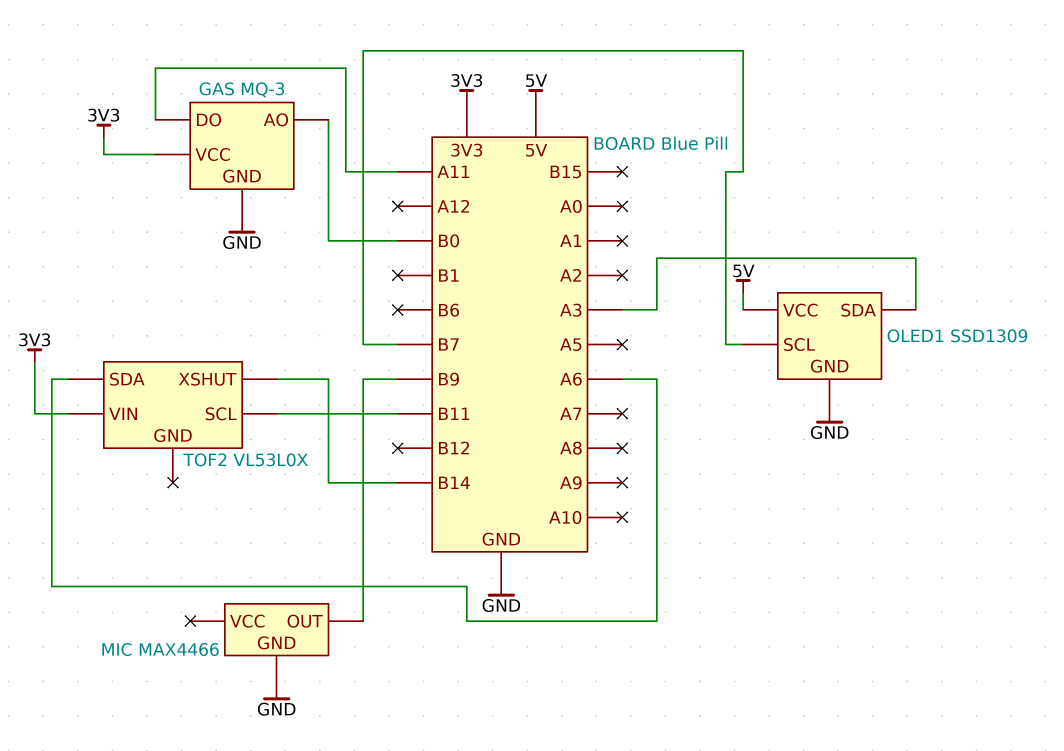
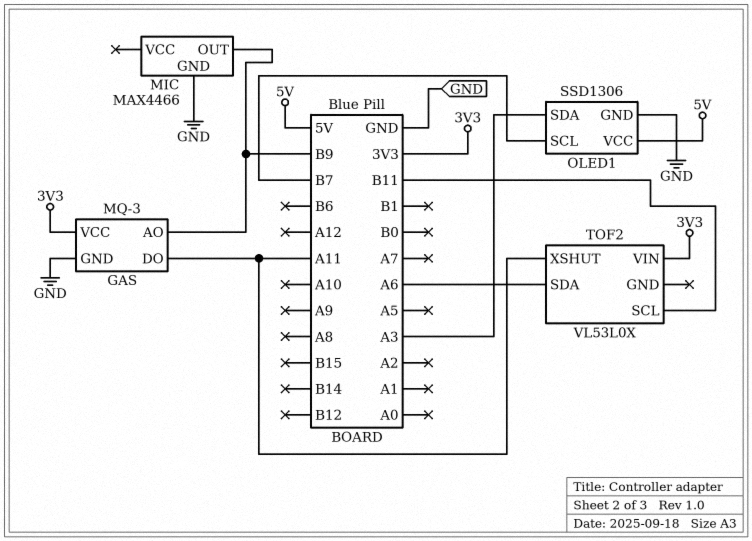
GAS pin AO: B0 -> B9
OLED1: SSD1309 -> SSD1306
TOF2 pin XSHUT: B14 -> A11

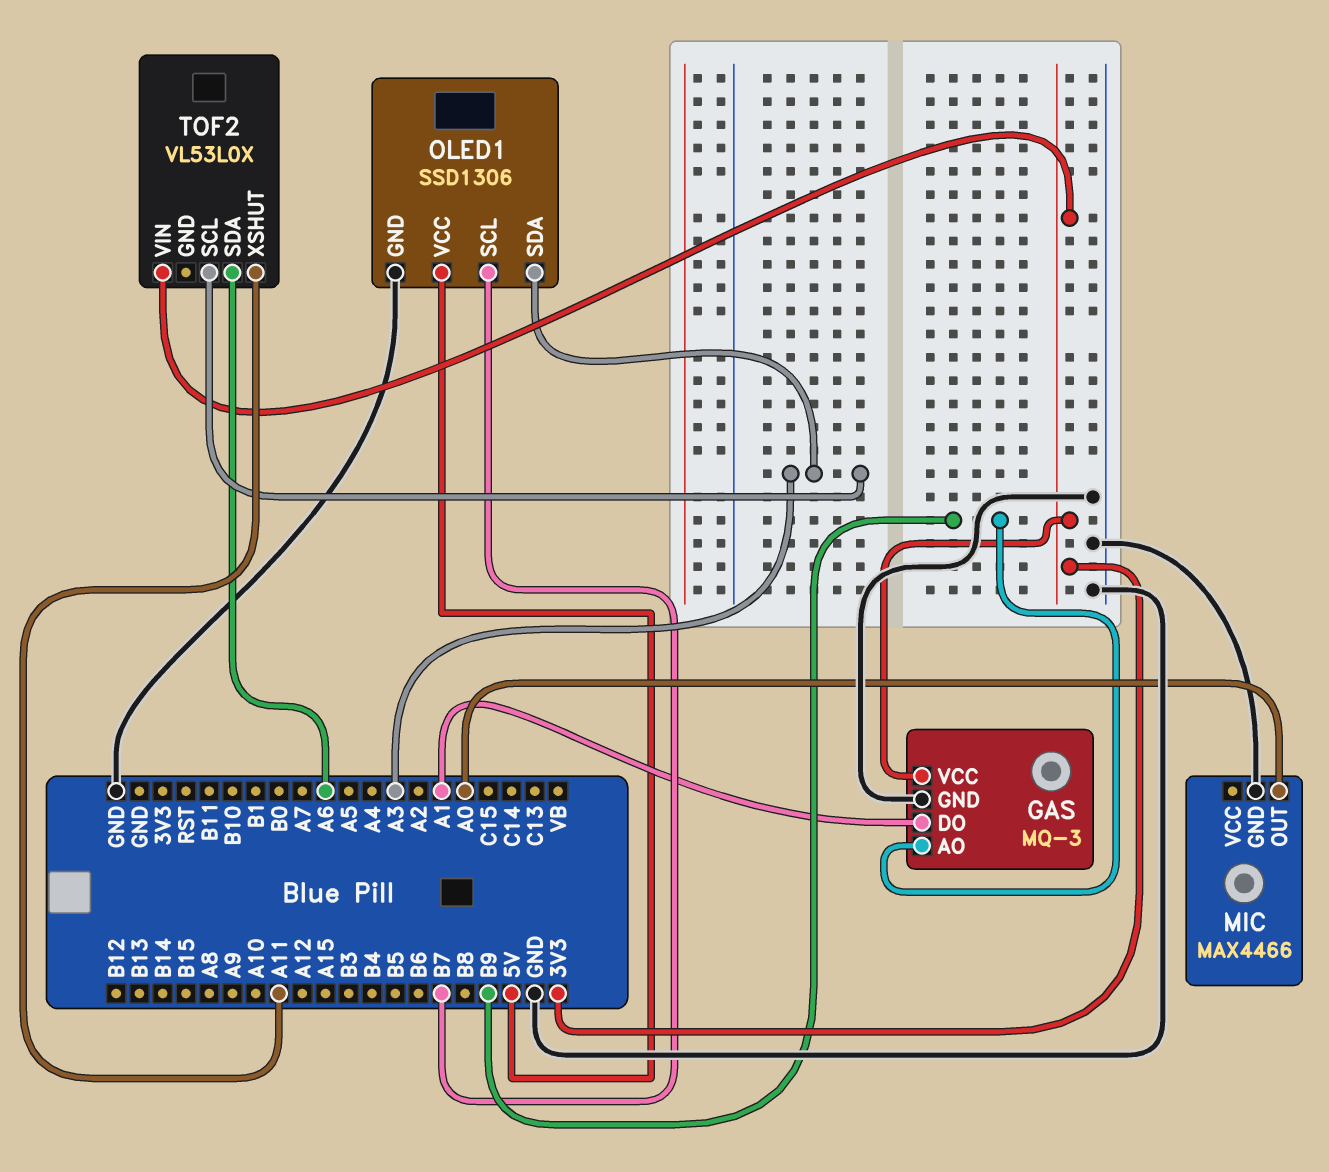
GAS pin DO: A11 -> A1
MIC pin OUT: B9 -> A0
TOF2 pin SCL: B11 -> A3

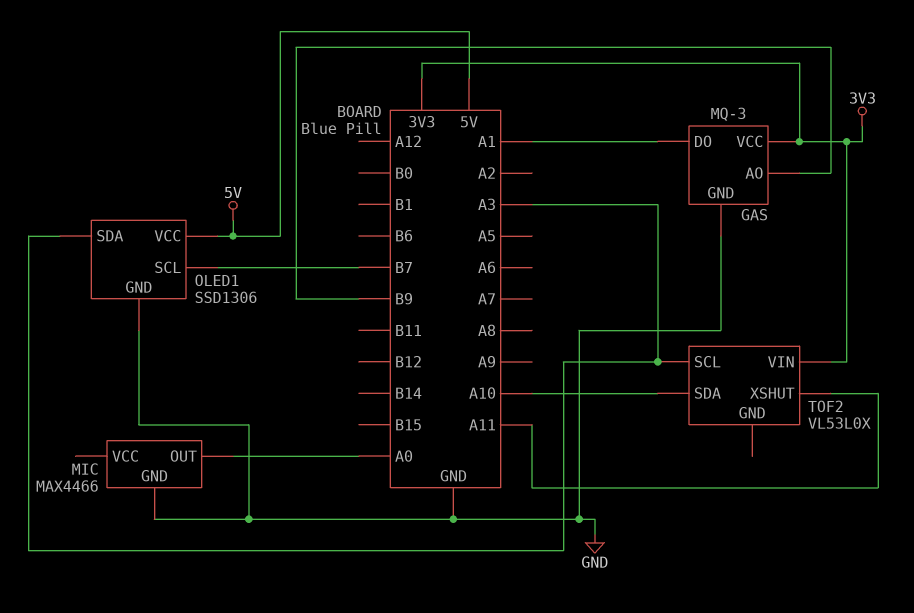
TOF2 pin SDA: A6 -> A10

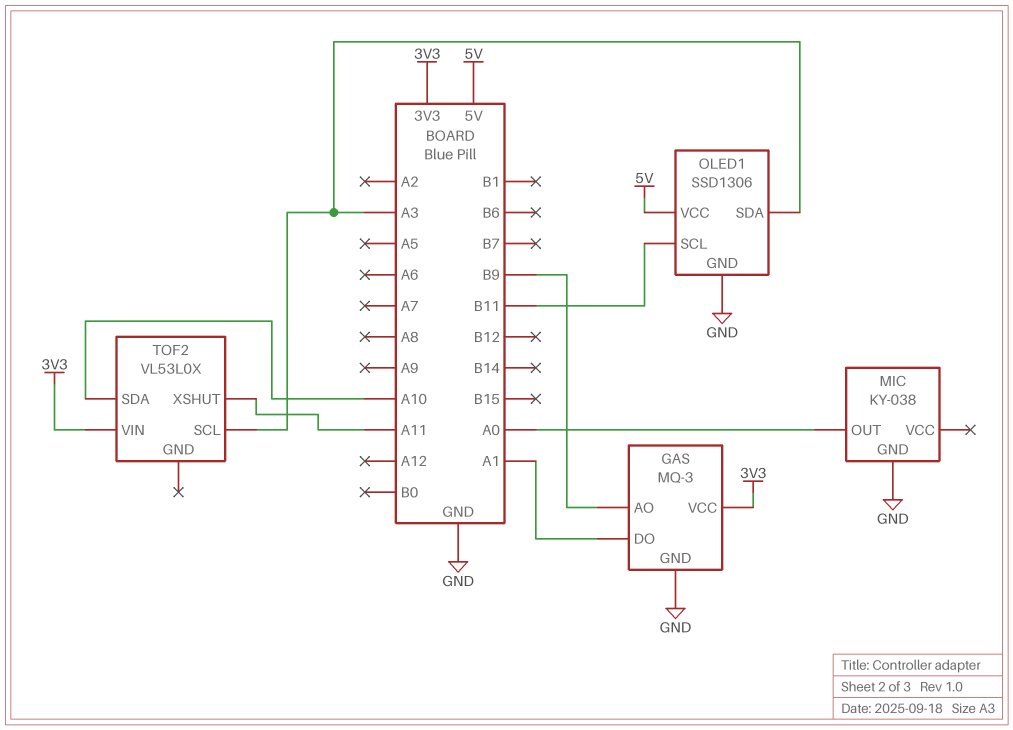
MIC: MAX4466 -> KY-038
OLED1 pin SCL: B7 -> B11

